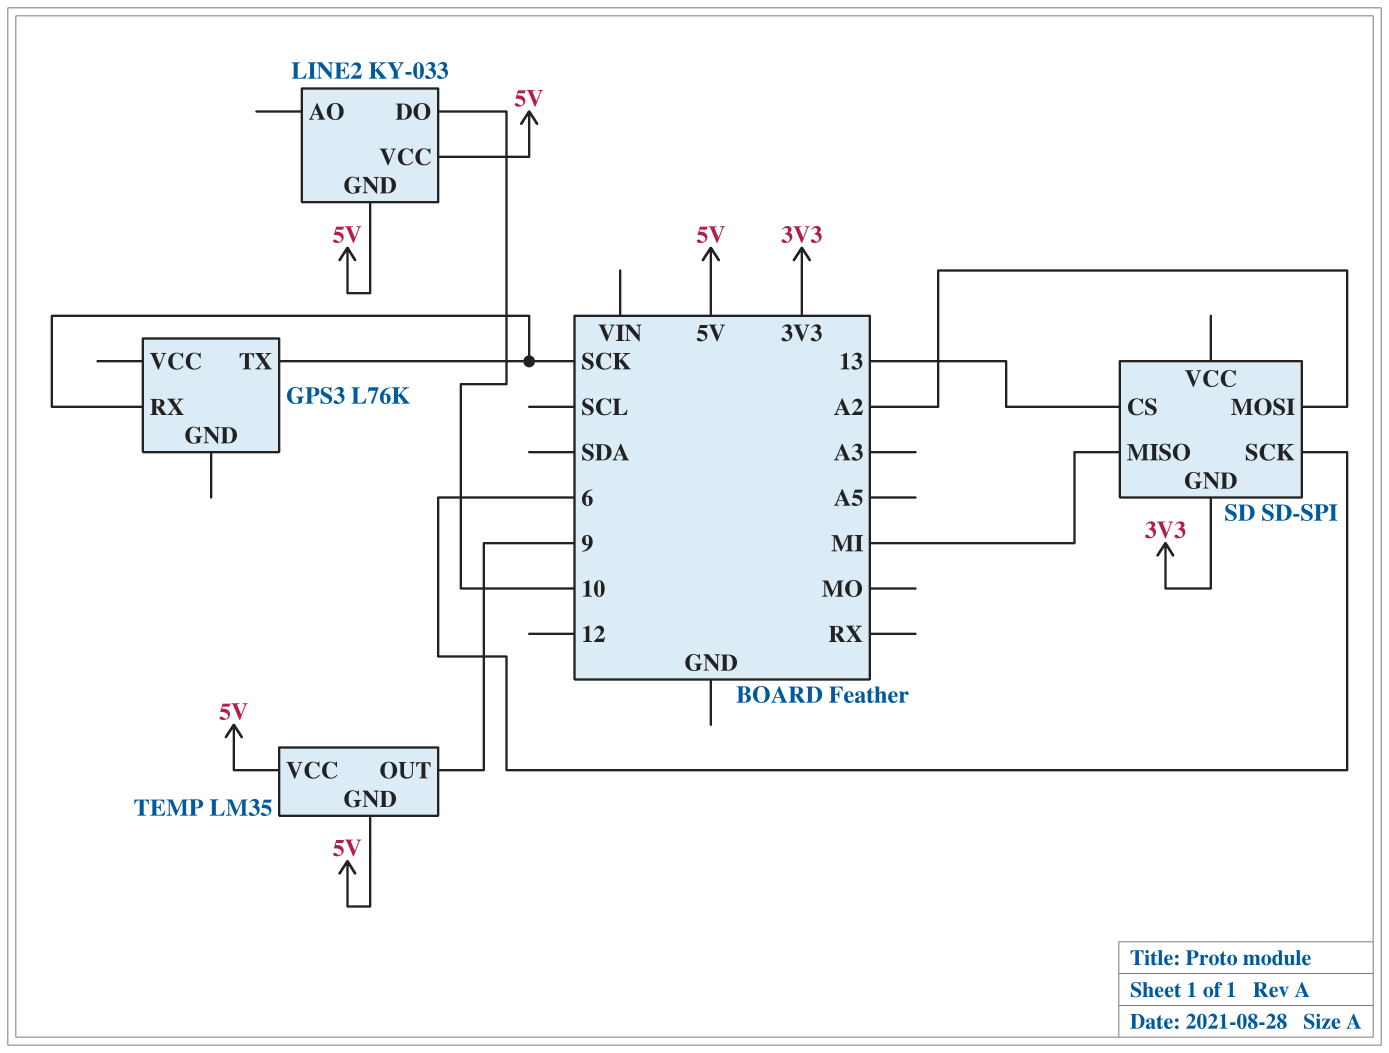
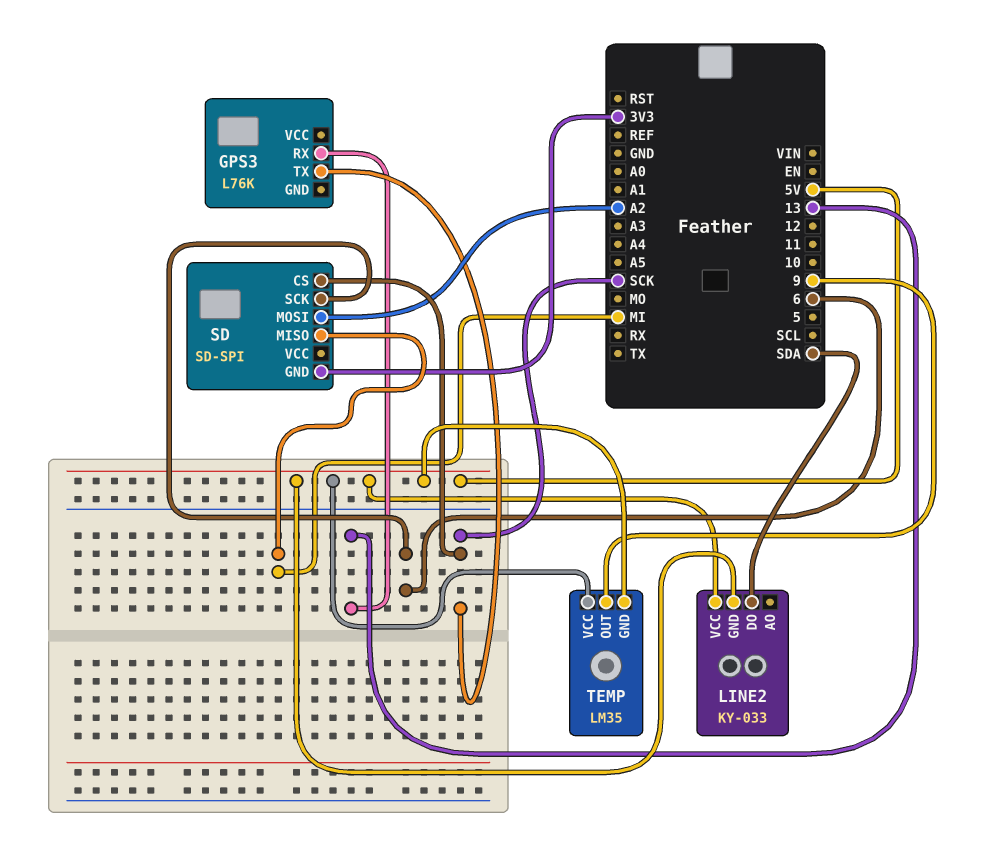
GPS3 pin RX: SCK -> 13
LINE2 pin DO: 10 -> SDA
SD pin CS: 13 -> SCK

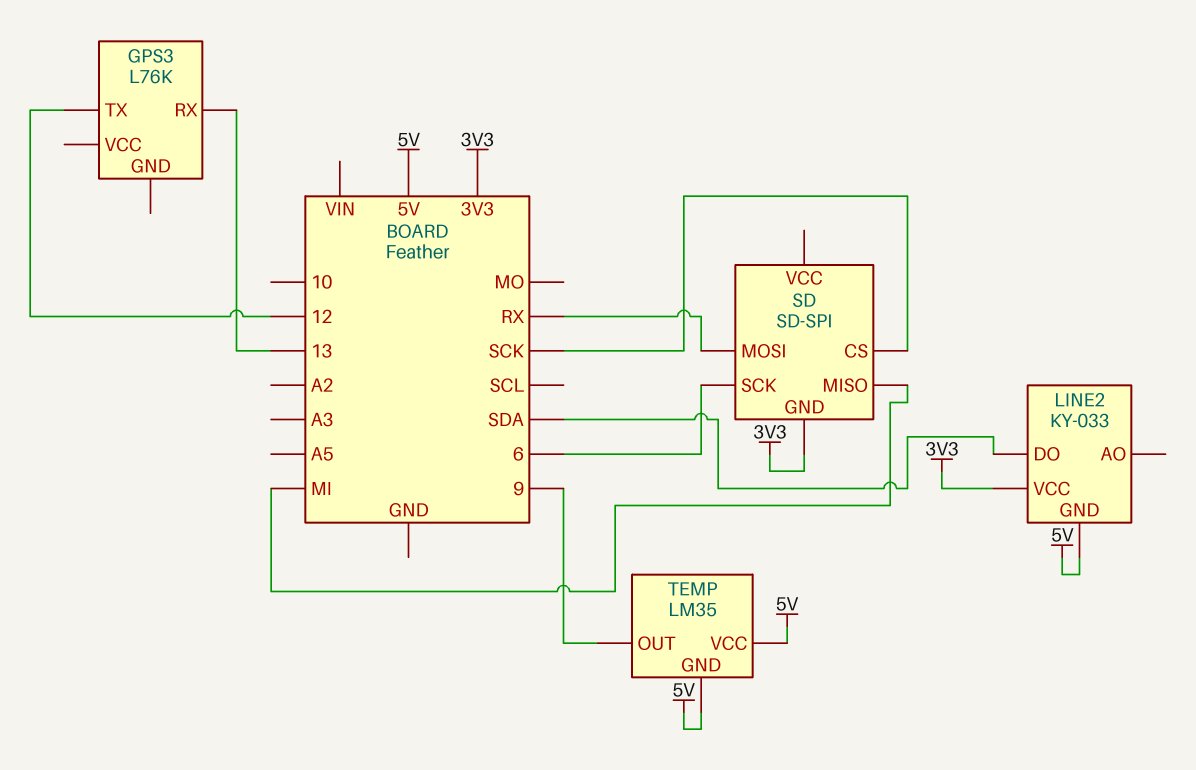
GPS3 pin TX: SCK -> 12
LINE2 pin VCC: 5V -> 3V3
SD pin MOSI: A2 -> RX

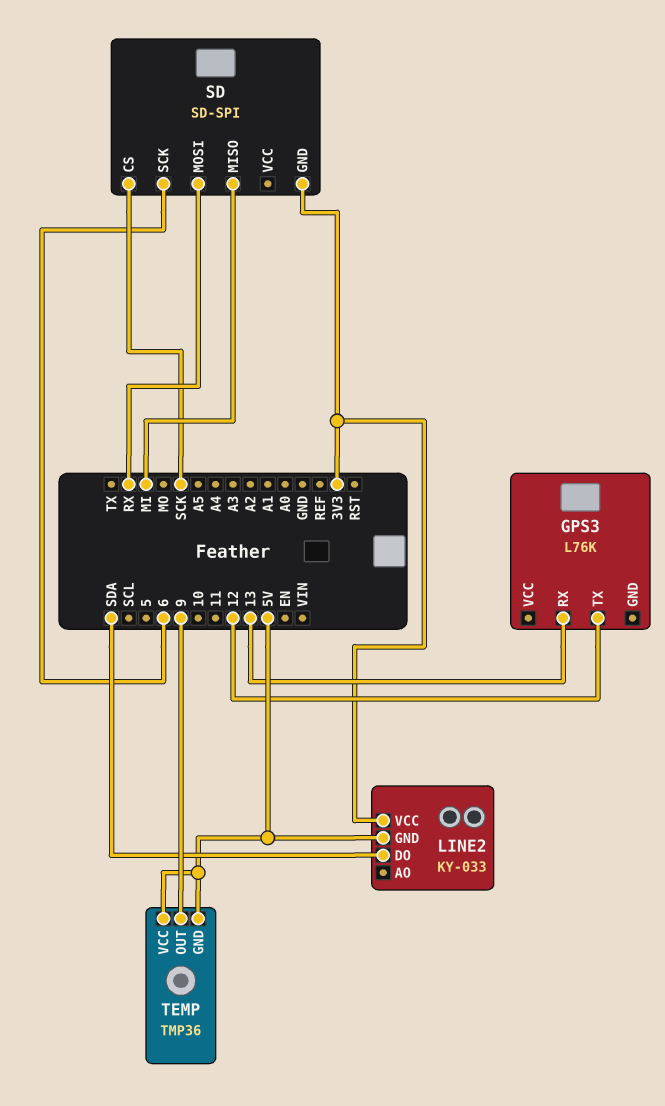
TEMP: LM35 -> TMP36

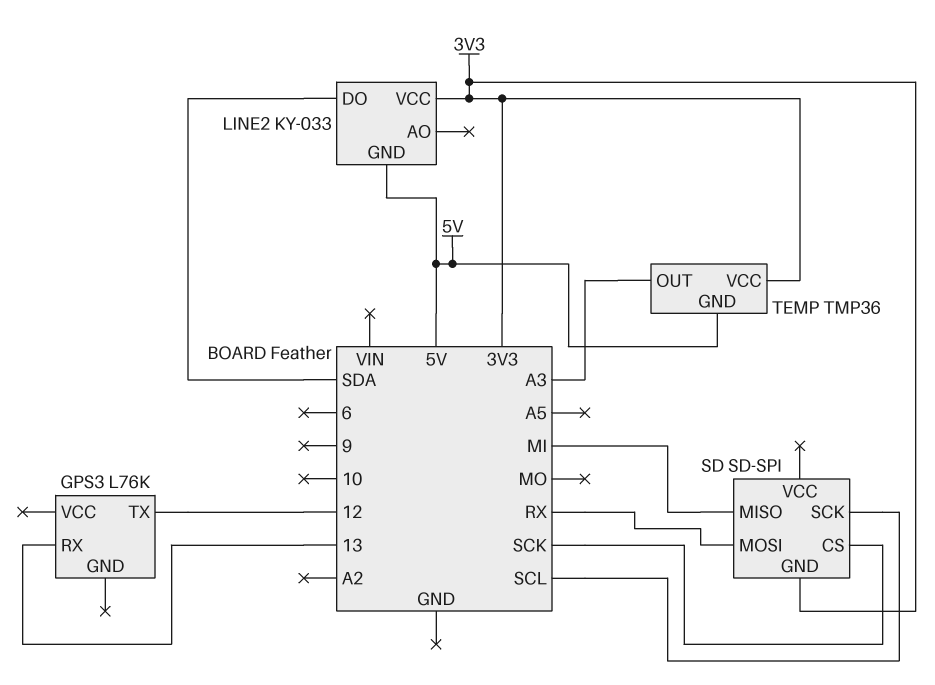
SD pin SCK: 6 -> SCL
TEMP pin OUT: 9 -> A3
TEMP pin VCC: 5V -> 3V3

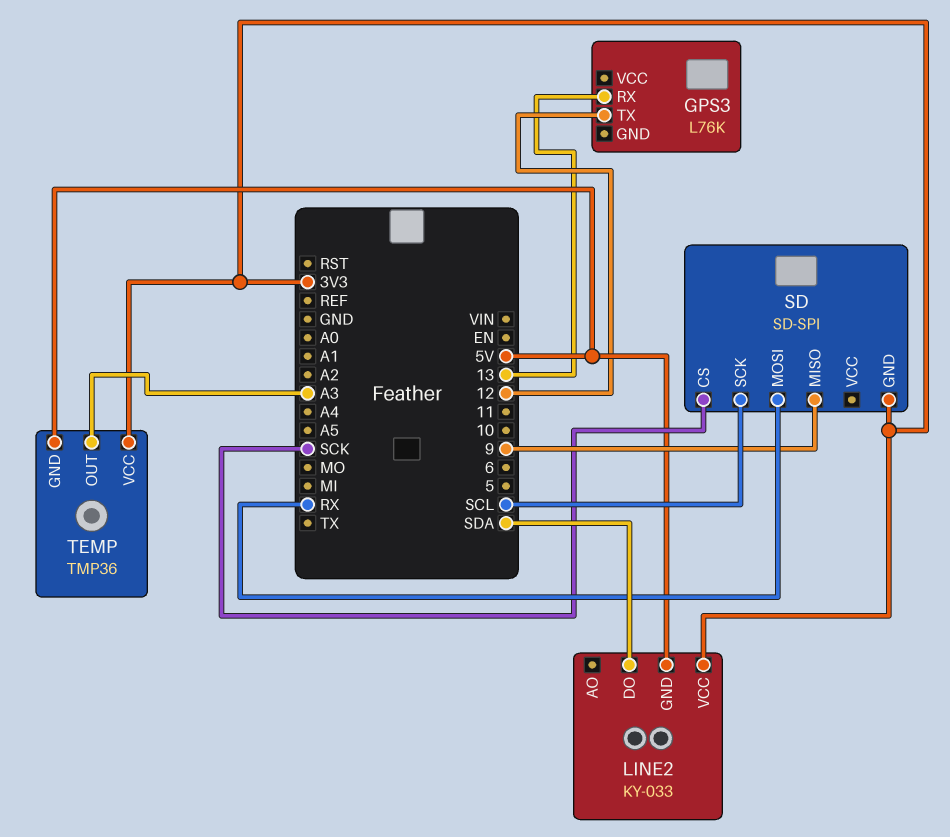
SD pin MISO: MI -> 9

